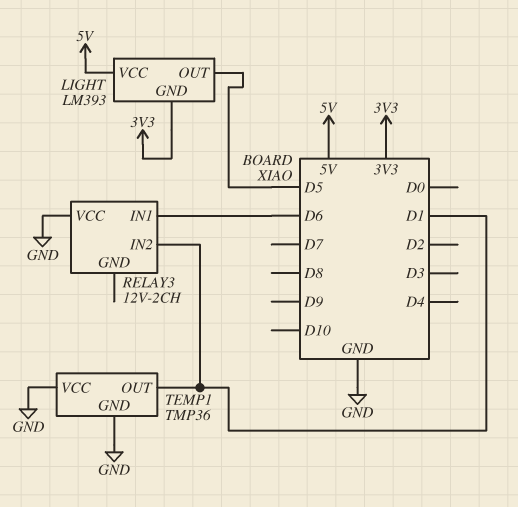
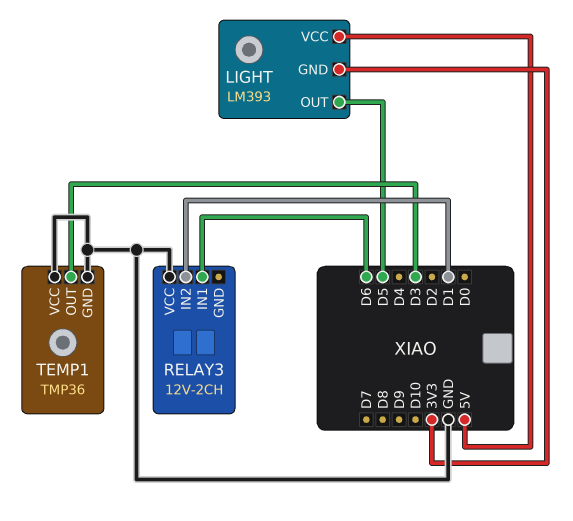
TEMP1 pin OUT: D1 -> D3

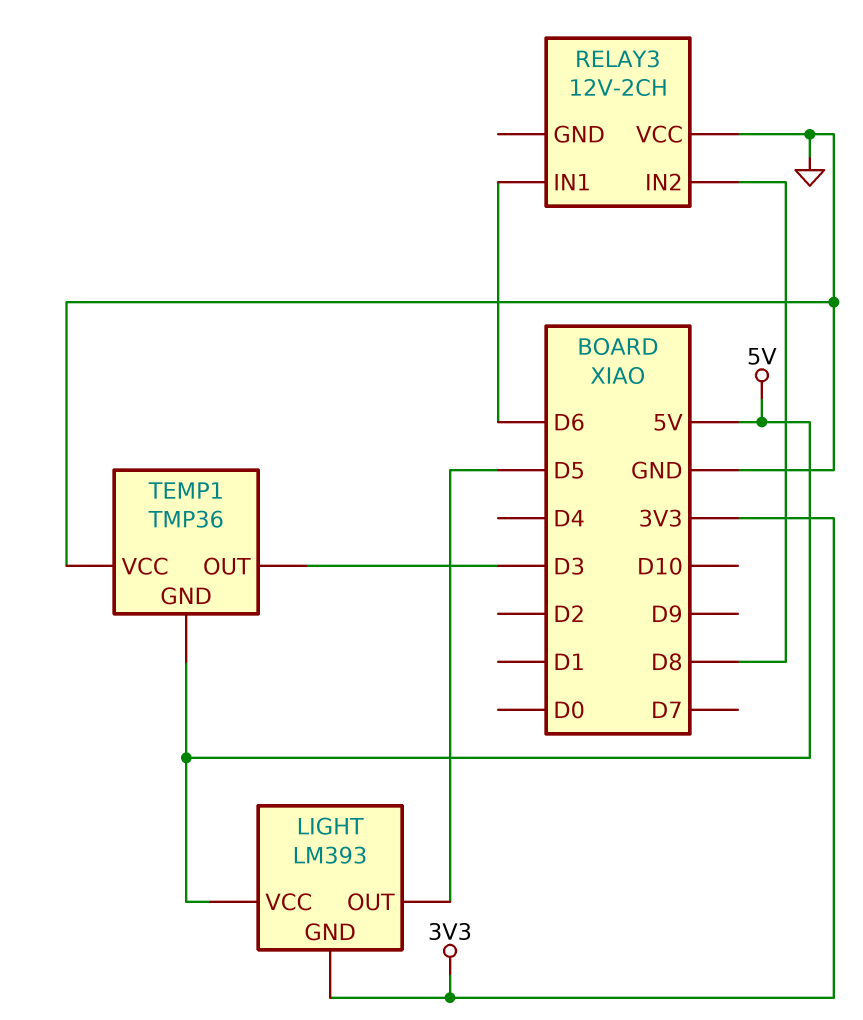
RELAY3 pin IN2: D1 -> D8
TEMP1 pin GND: GND -> 5V

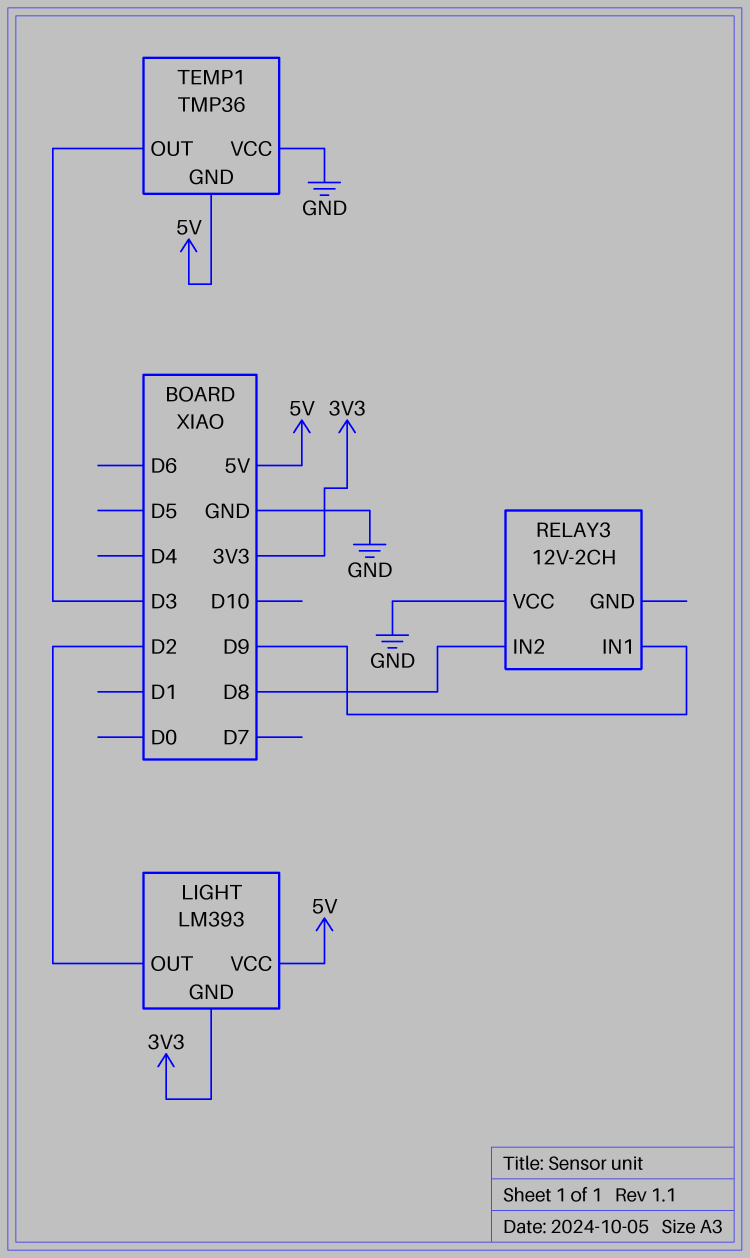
LIGHT pin OUT: D5 -> D2
RELAY3 pin IN1: D6 -> D9

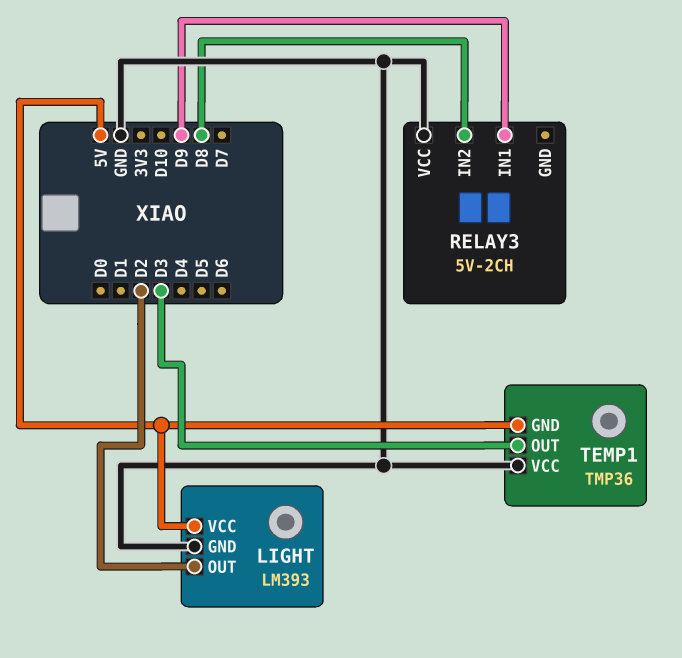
LIGHT pin GND: 3V3 -> GND
RELAY3: 12V-2CH -> 5V-2CH

